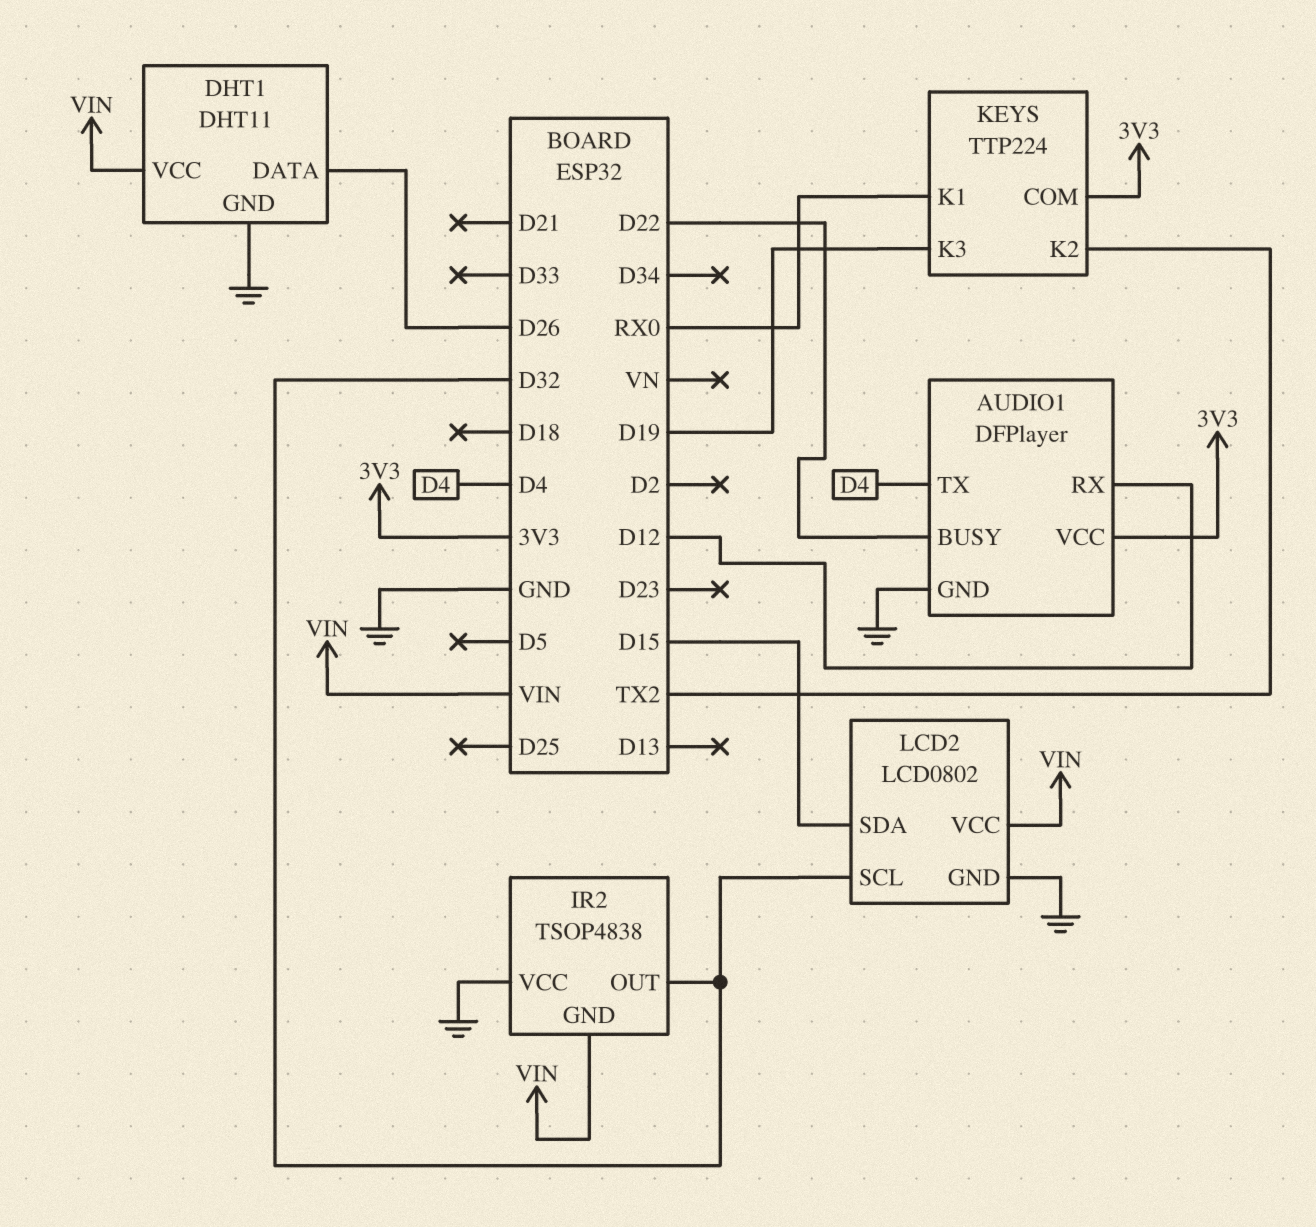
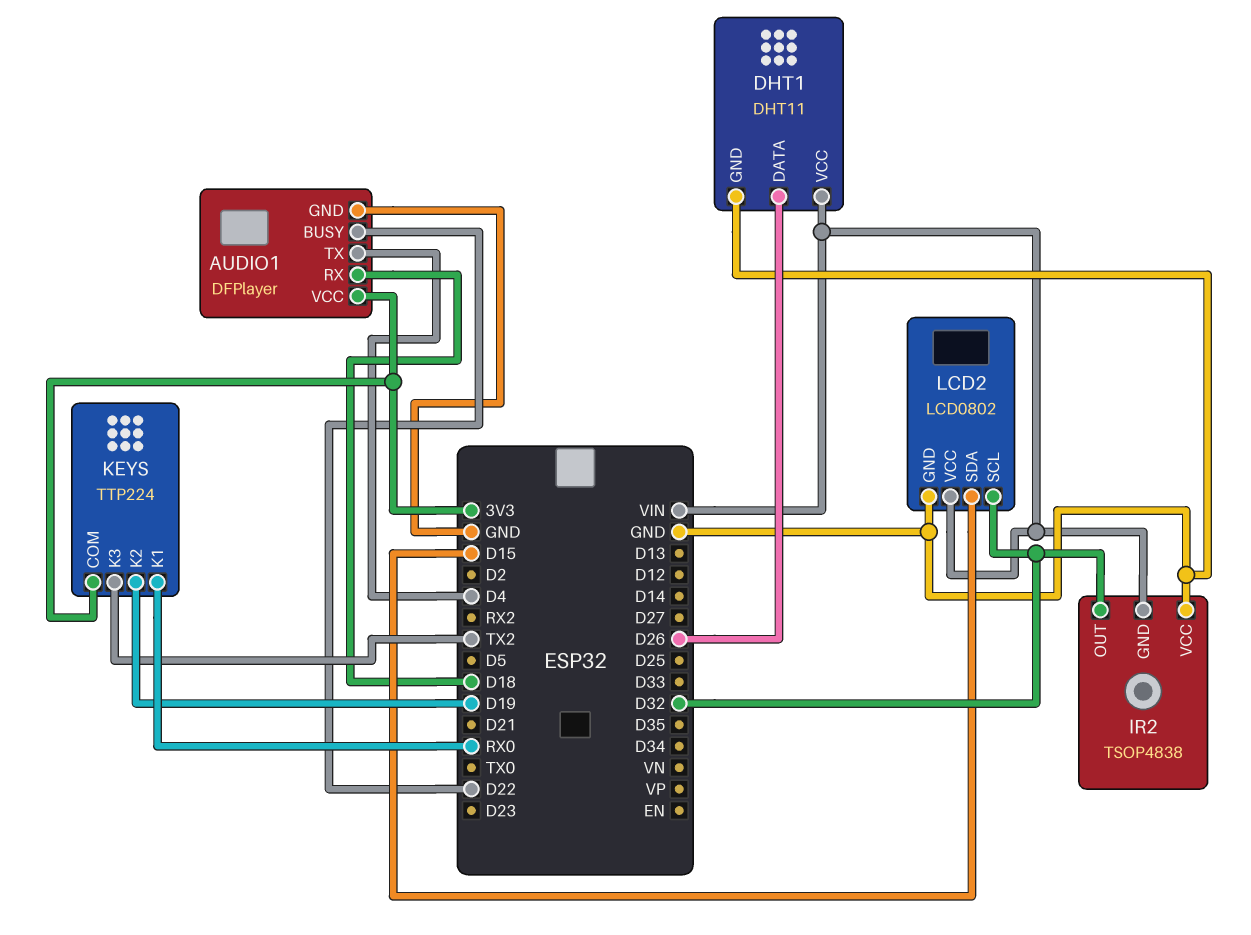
AUDIO1 pin RX: D12 -> D18
KEYS pin K2: TX2 -> D19
KEYS pin K3: D19 -> TX2

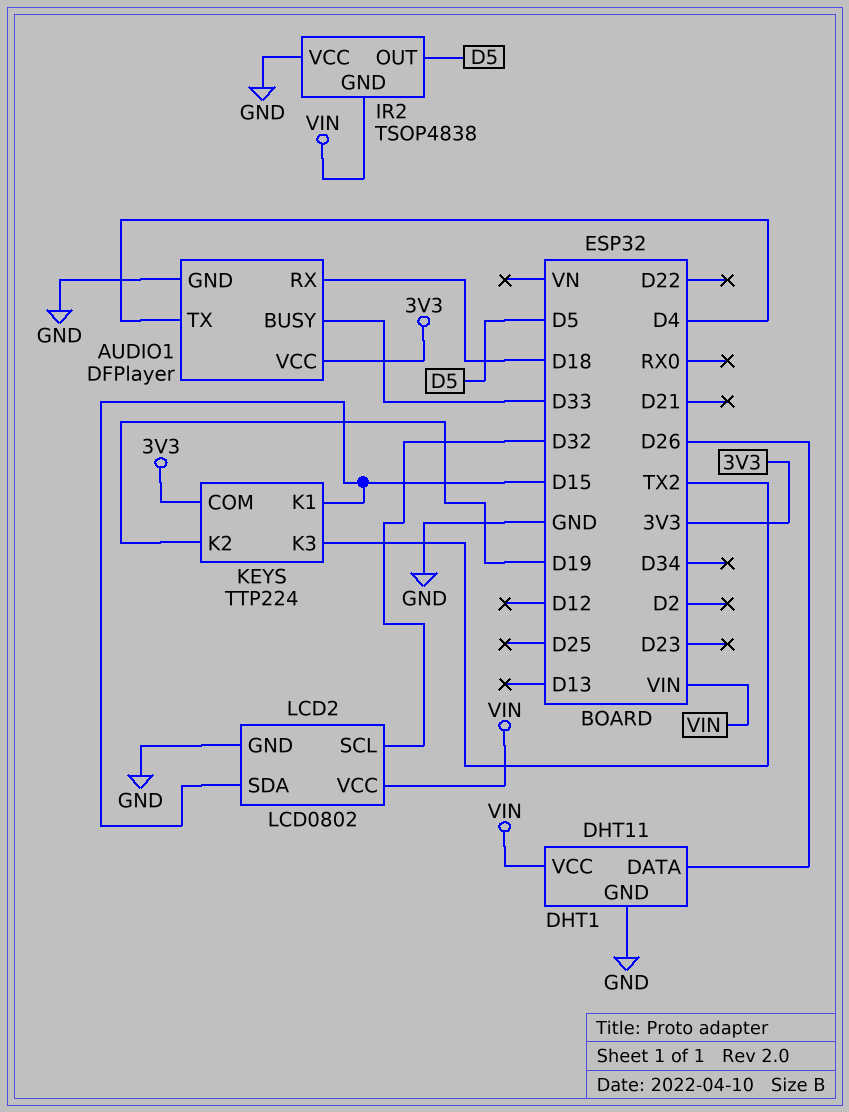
AUDIO1 pin BUSY: D22 -> D33
IR2 pin OUT: D32 -> D5
KEYS pin K1: RX0 -> D15

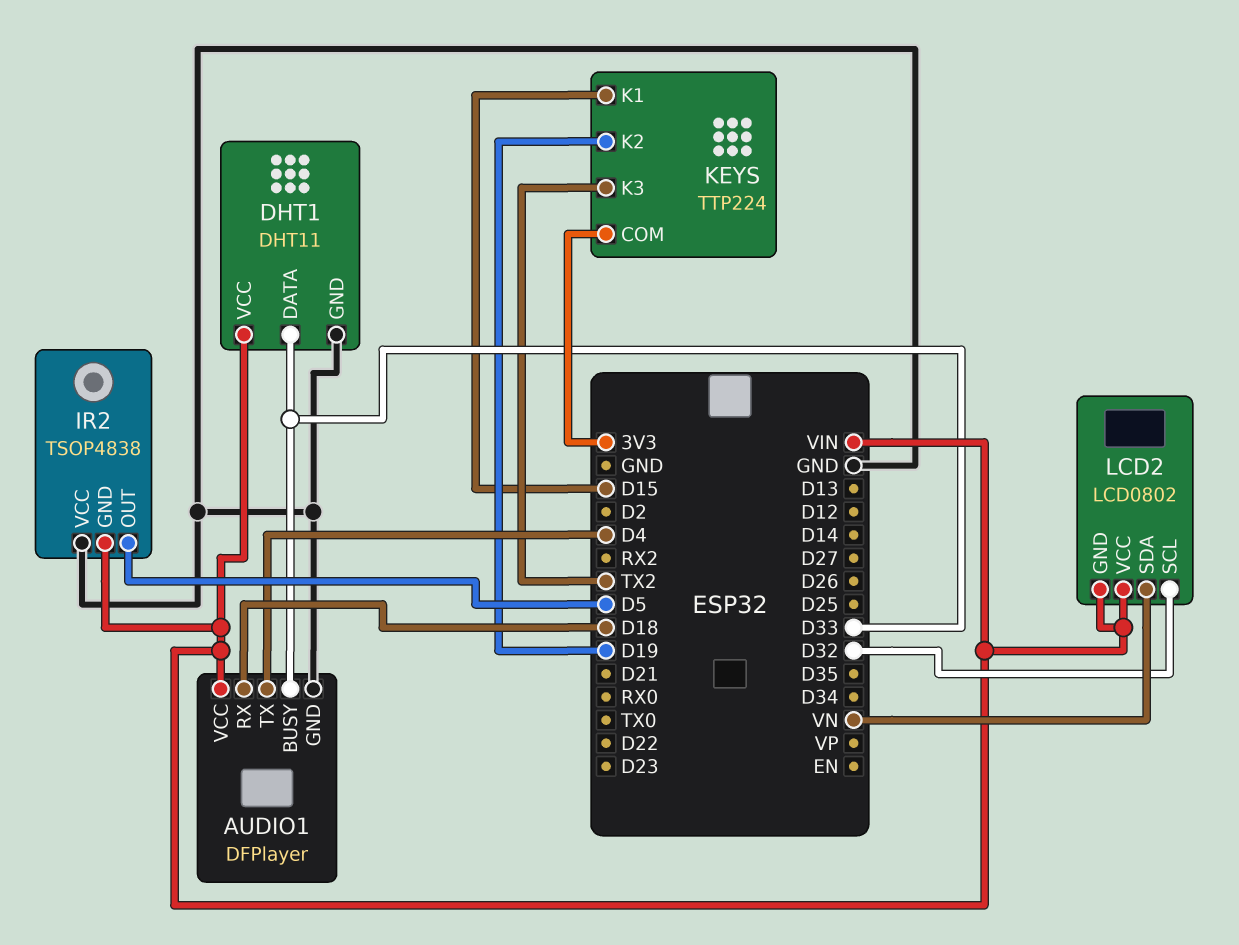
AUDIO1 pin VCC: 3V3 -> VIN
DHT1 pin DATA: D26 -> D33
LCD2 pin GND: GND -> VIN
LCD2 pin SDA: D15 -> VN

